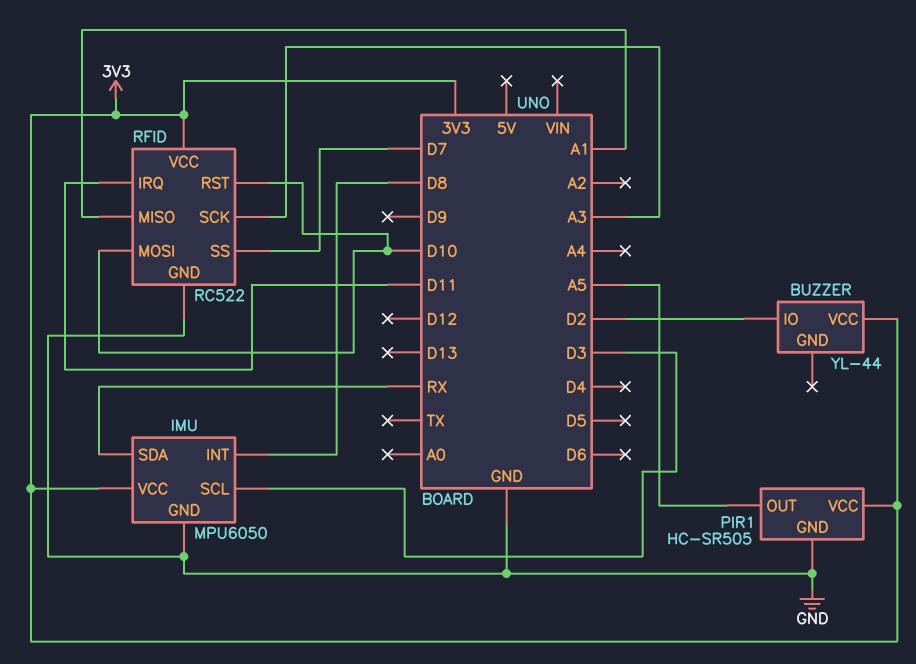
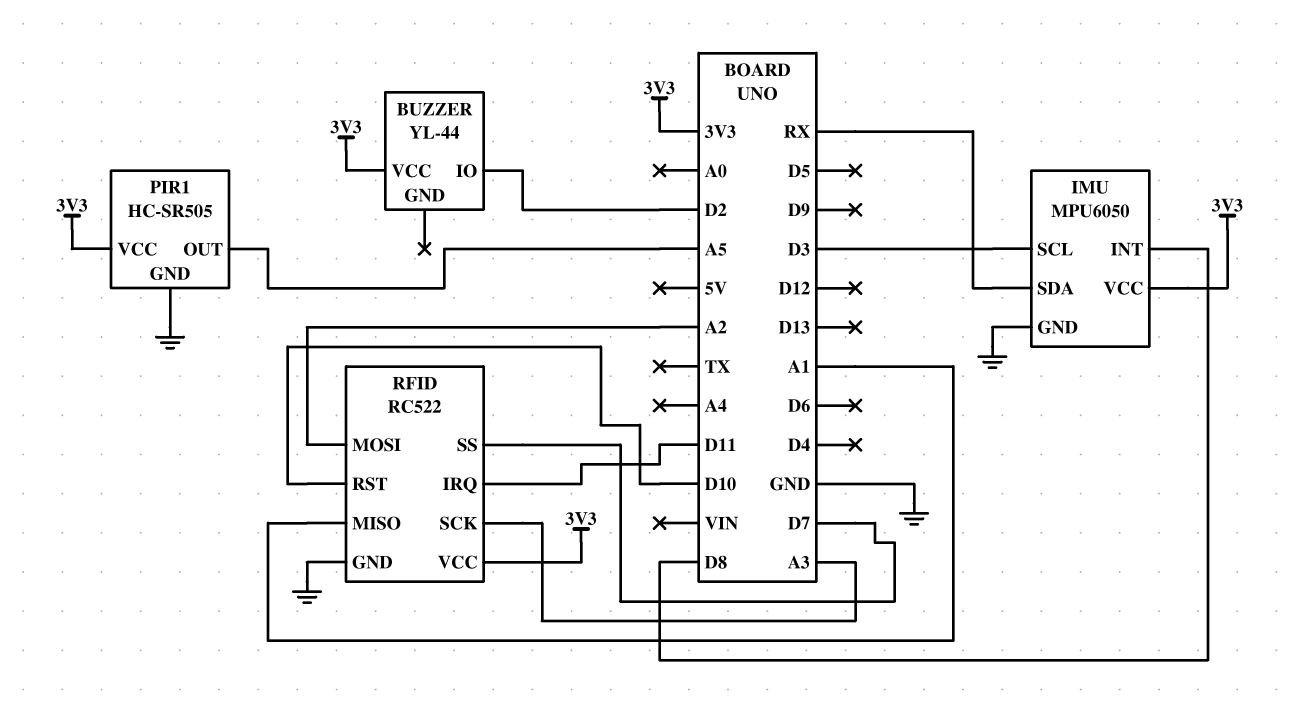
RFID pin MOSI: D10 -> A2

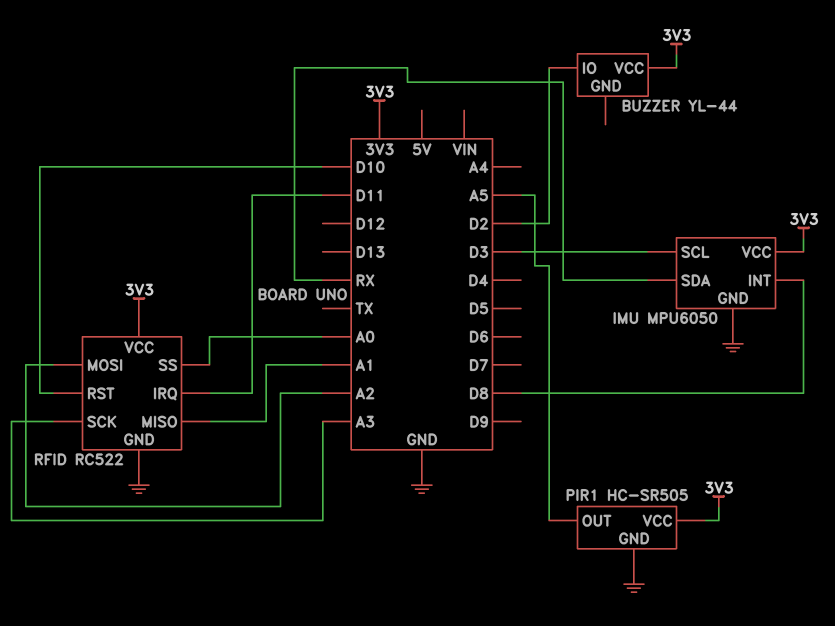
RFID pin SS: D7 -> A0

